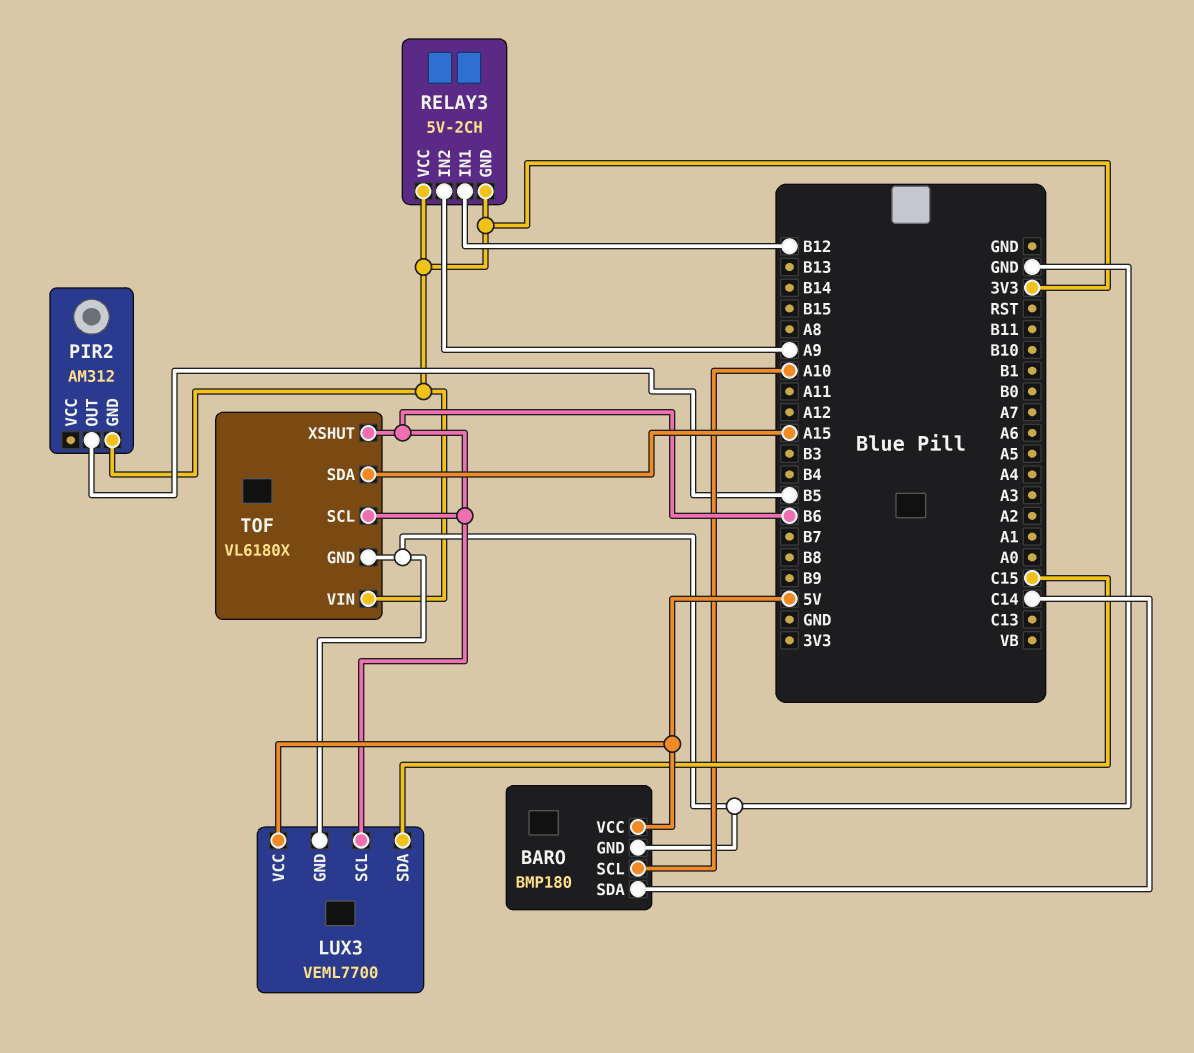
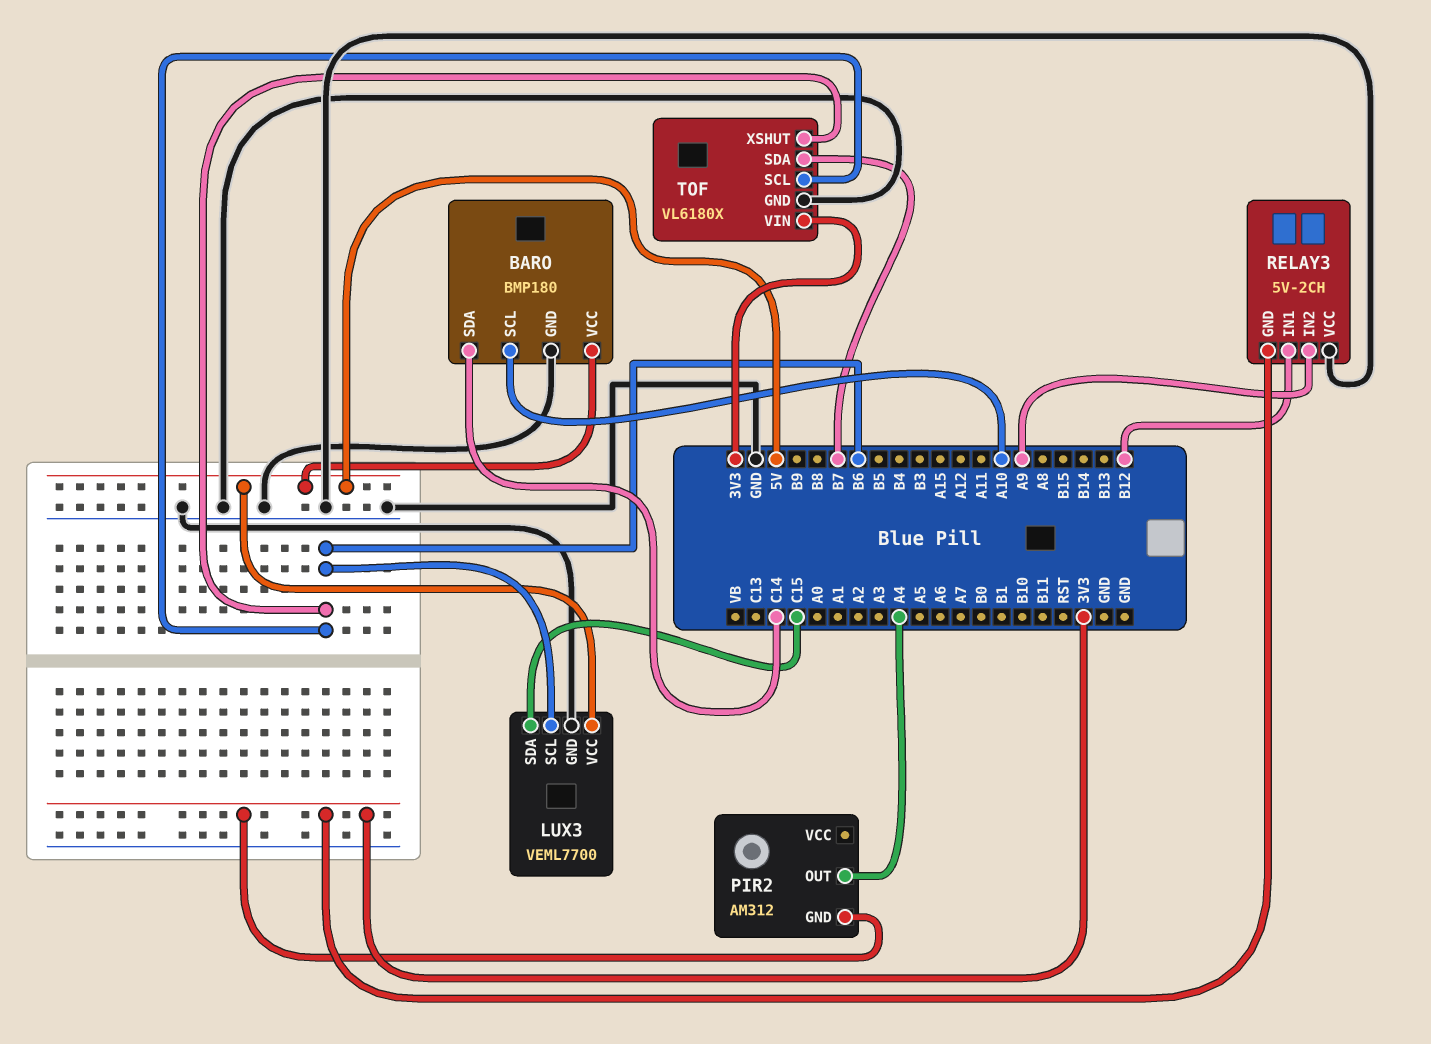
PIR2 pin OUT: B5 -> A4
RELAY3 pin VCC: 3V3 -> GND
TOF pin SDA: A15 -> B7

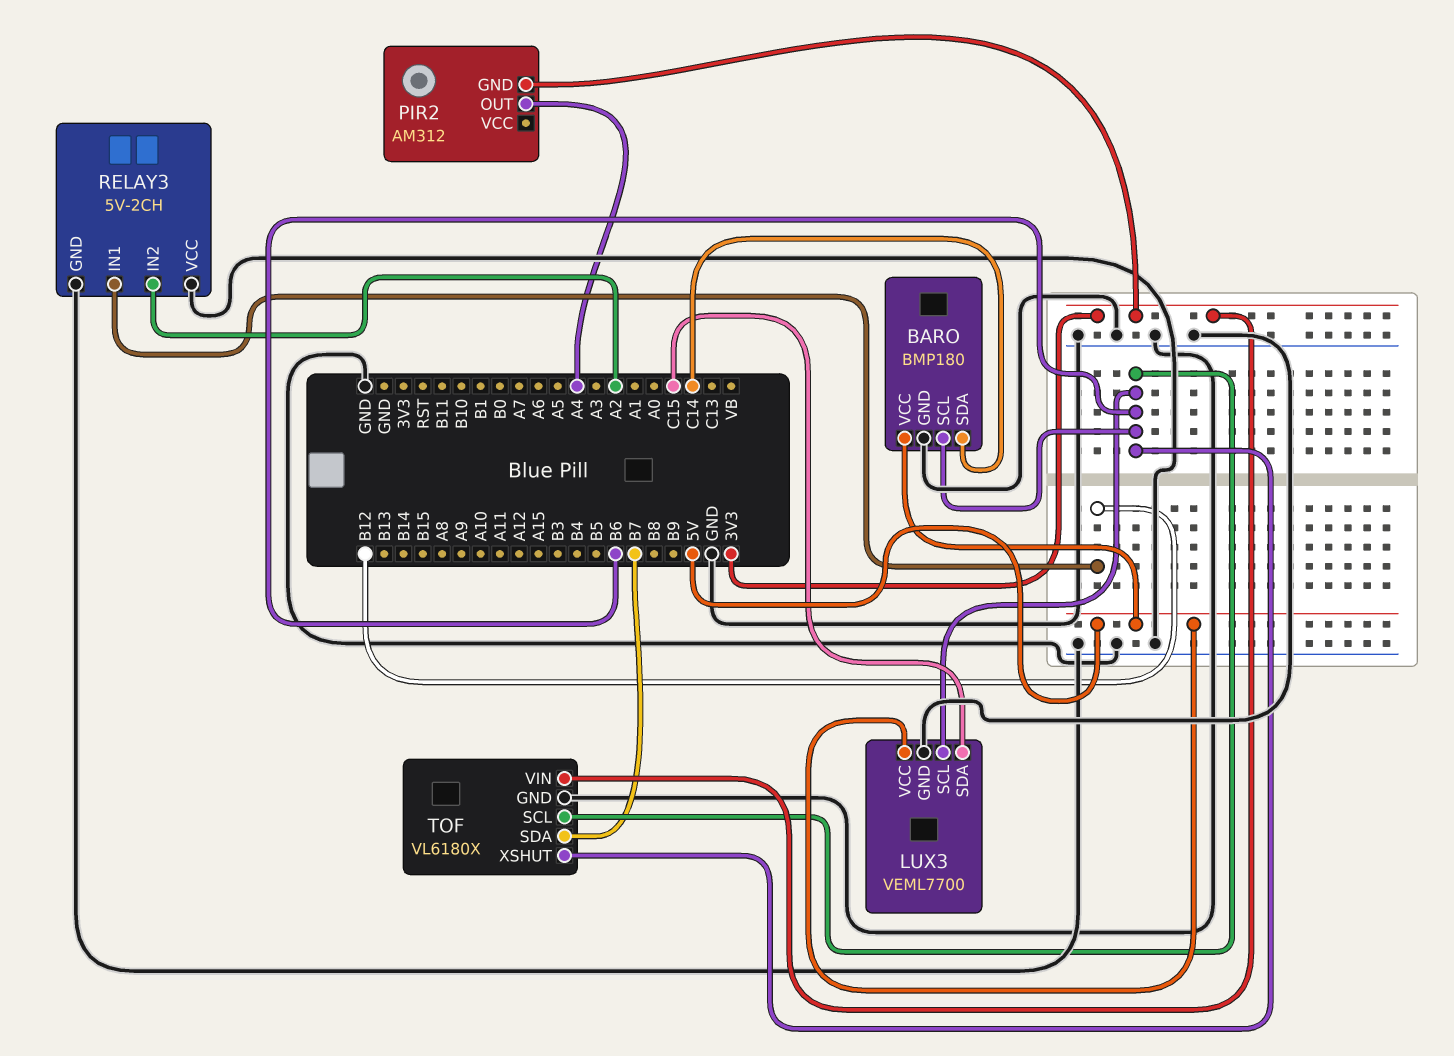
BARO pin SCL: A10 -> B6
RELAY3 pin GND: 3V3 -> GND
RELAY3 pin IN2: A9 -> A2

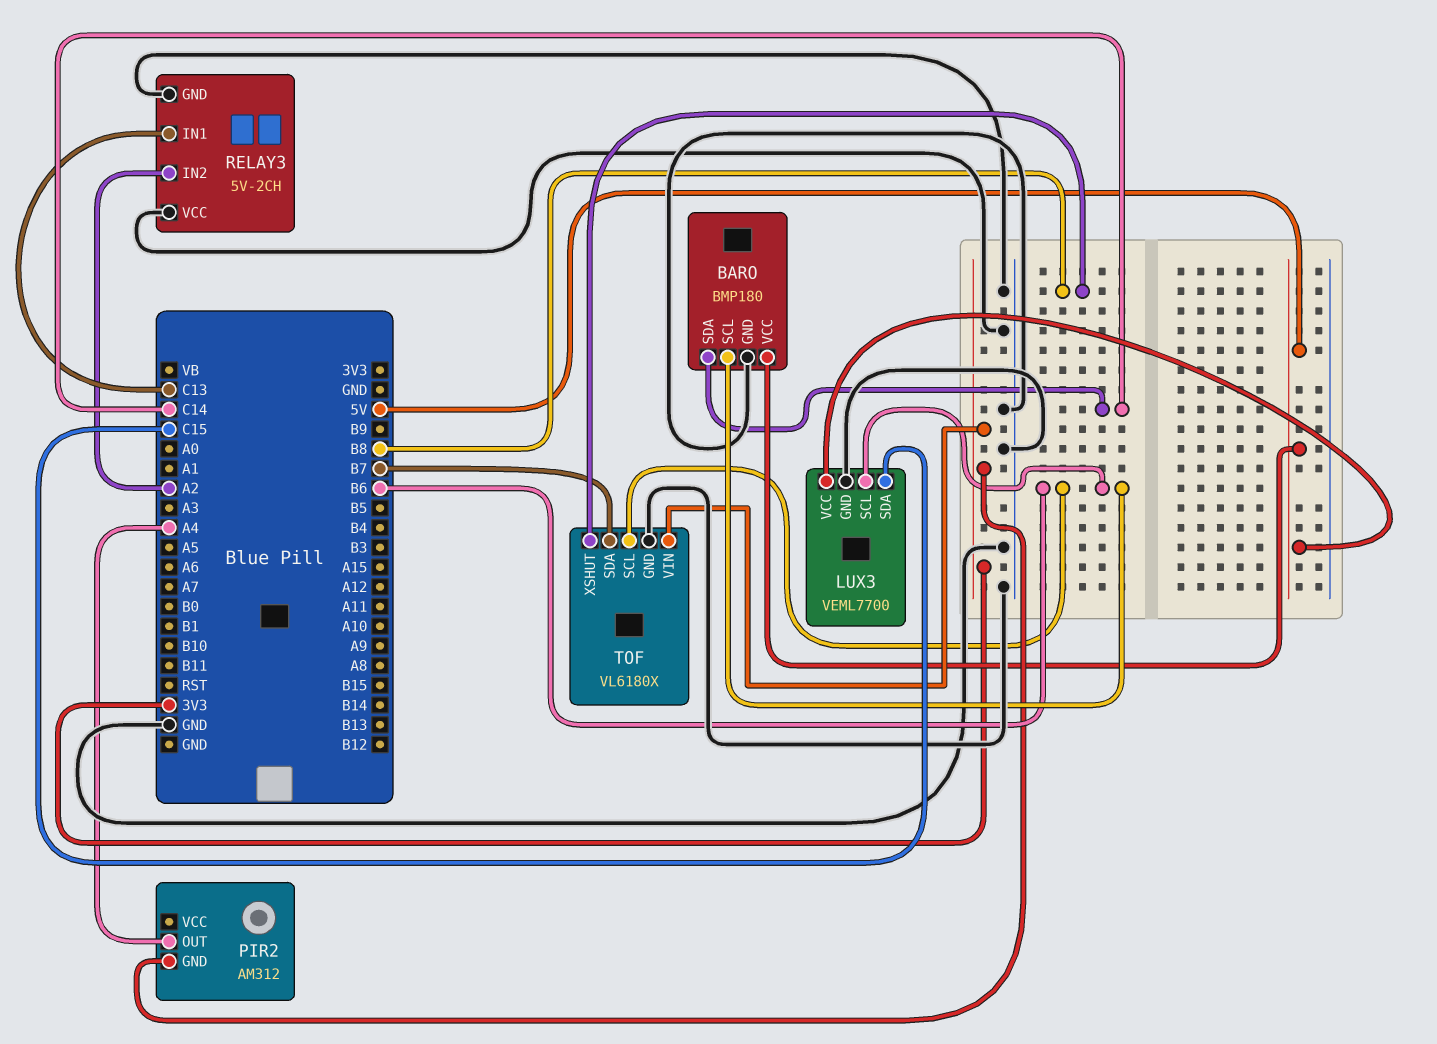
RELAY3 pin IN1: B12 -> C13
TOF pin XSHUT: B6 -> B8

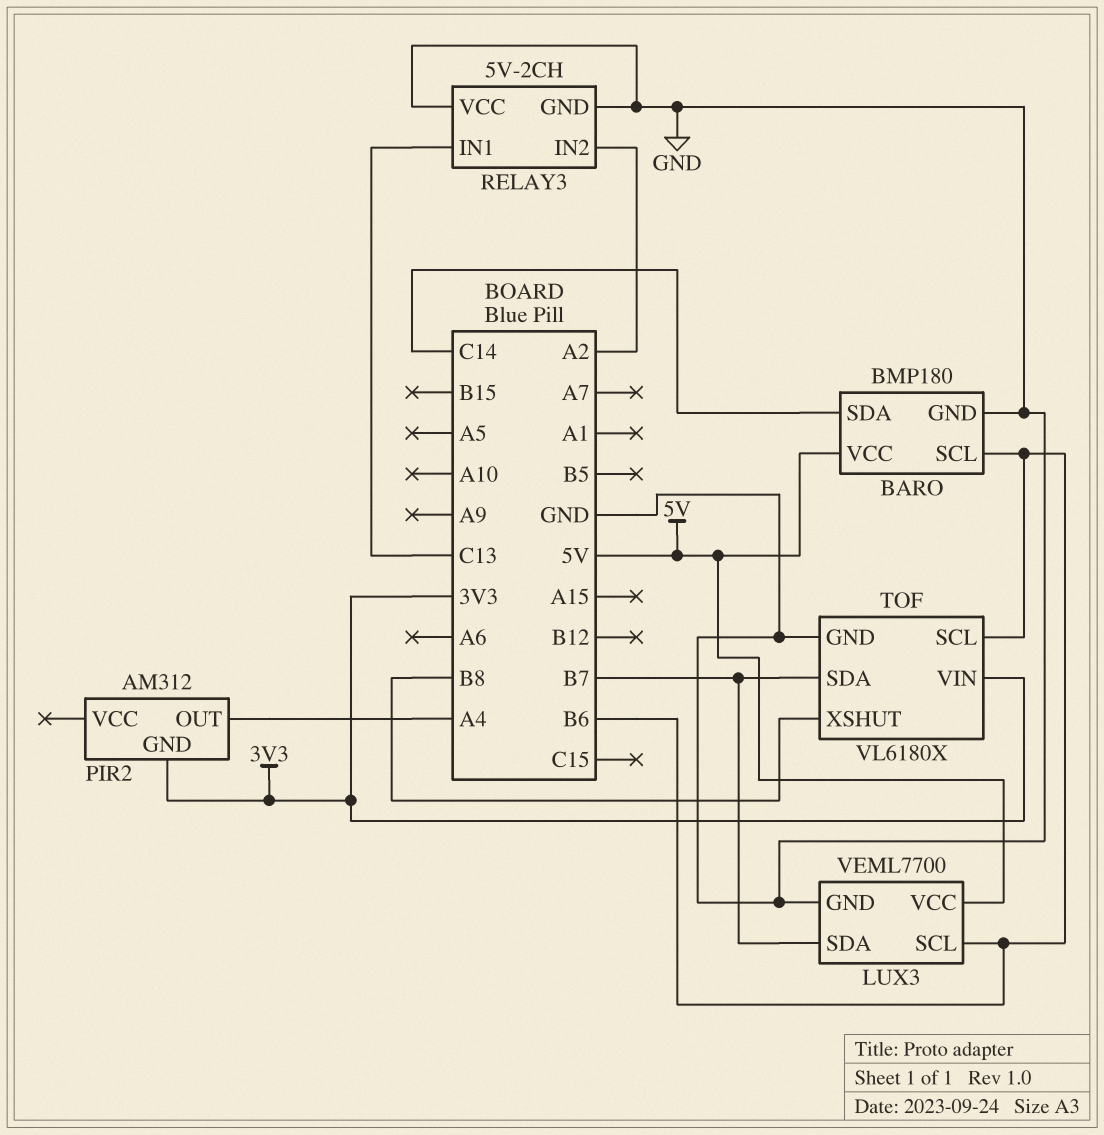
LUX3 pin SDA: C15 -> B7

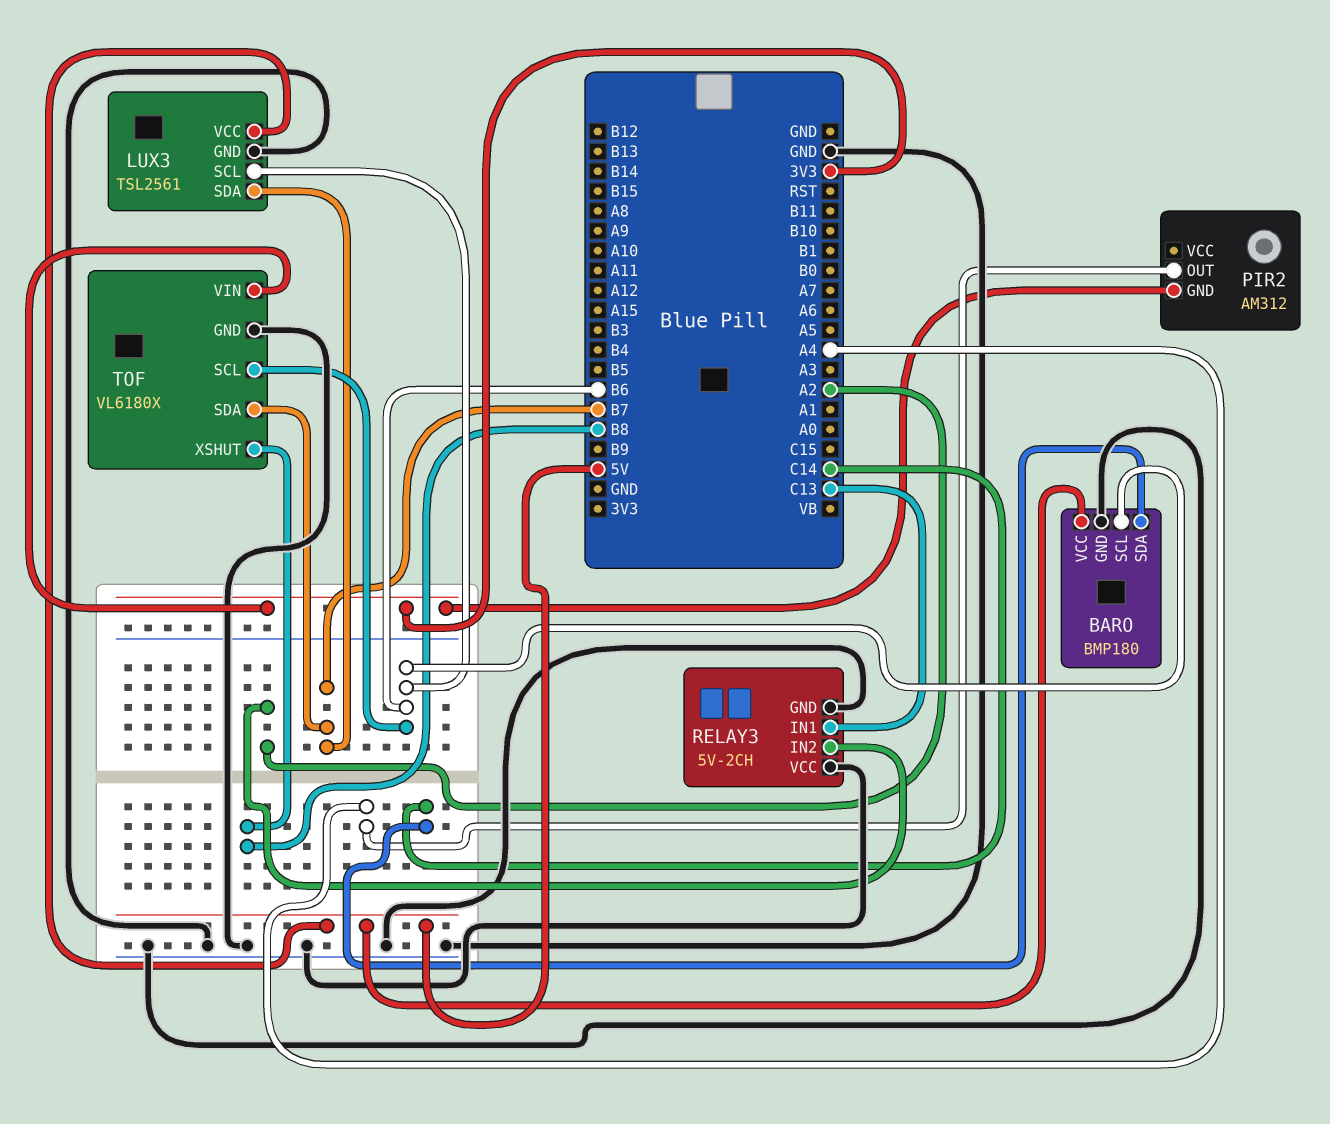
LUX3: VEML7700 -> TSL2561

